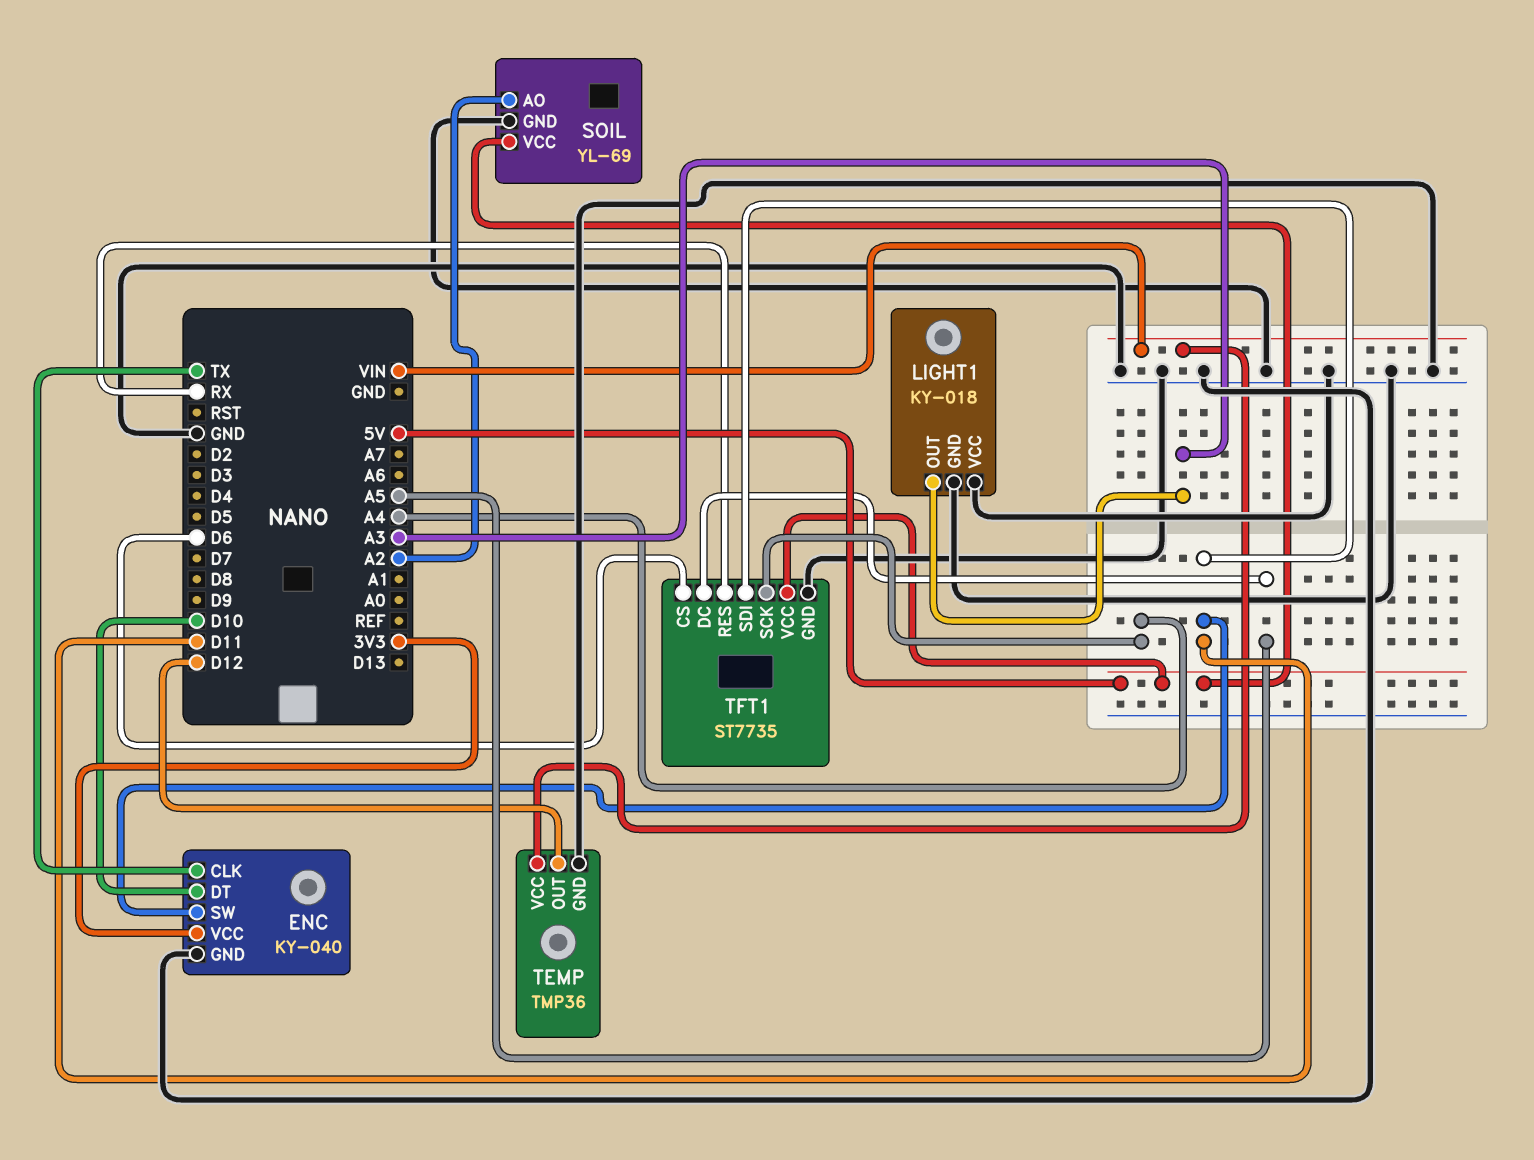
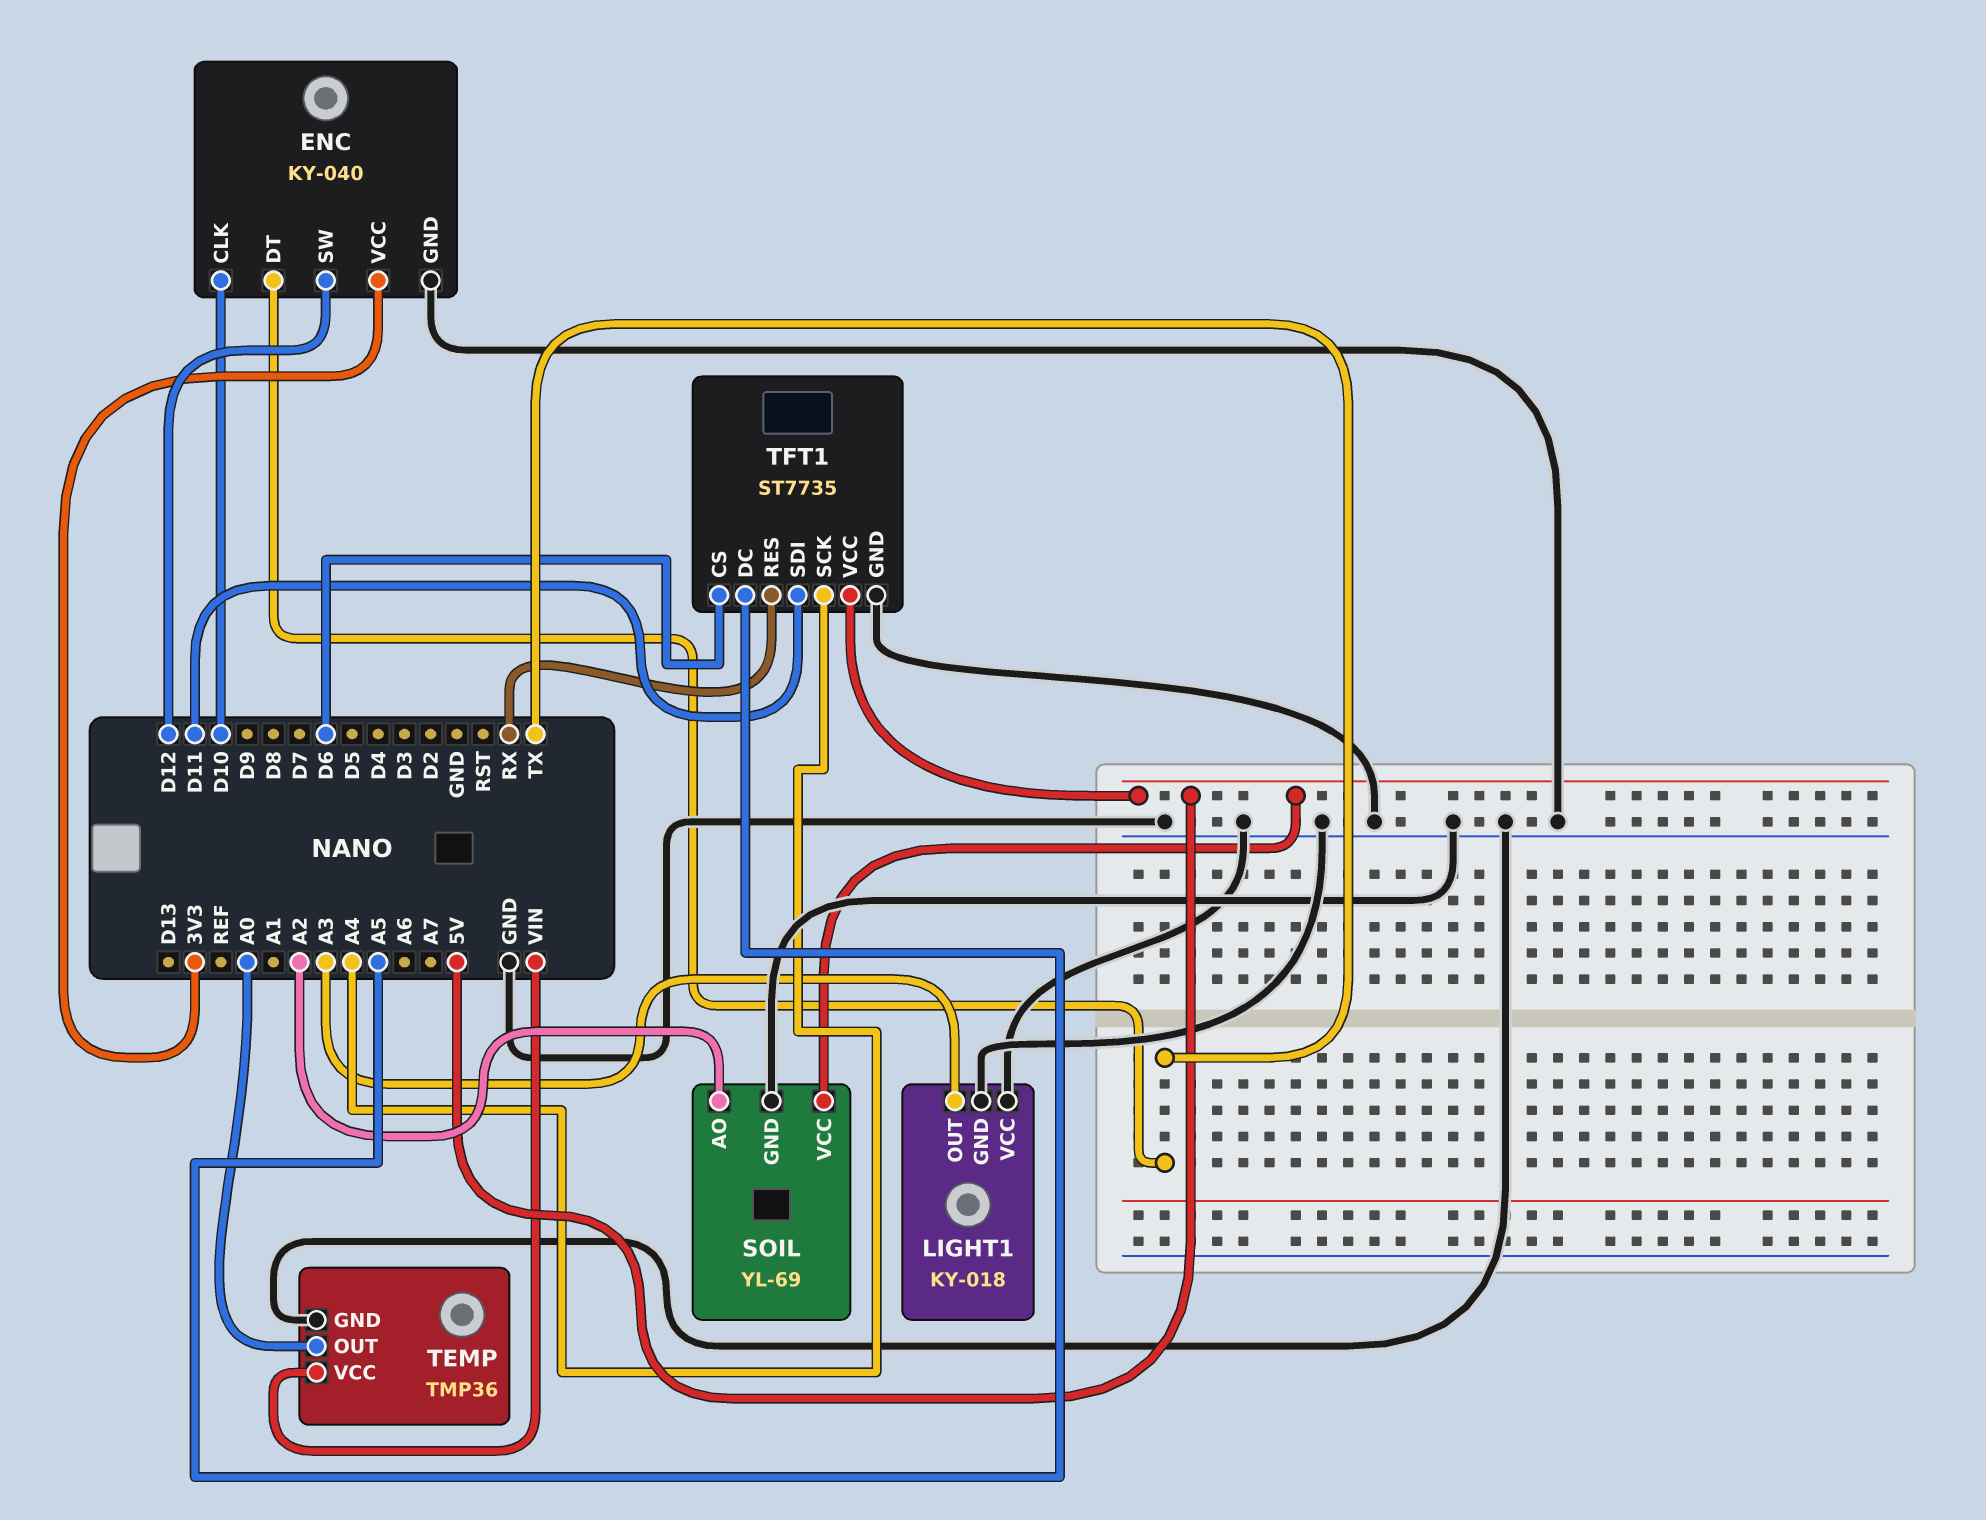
ENC pin CLK: TX -> D10
ENC pin DT: D10 -> TX
ENC pin SW: D11 -> D12
TEMP pin OUT: D12 -> A0

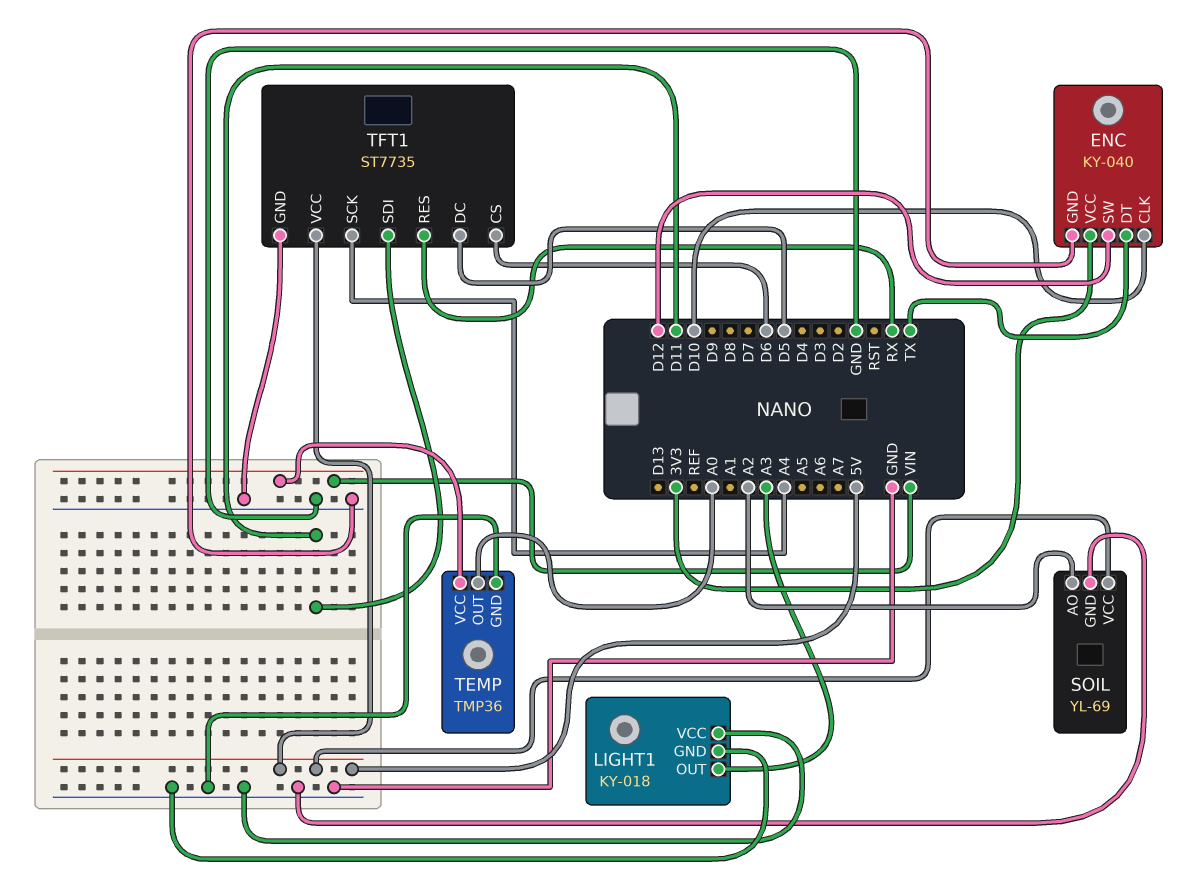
TFT1 pin DC: A5 -> D5

